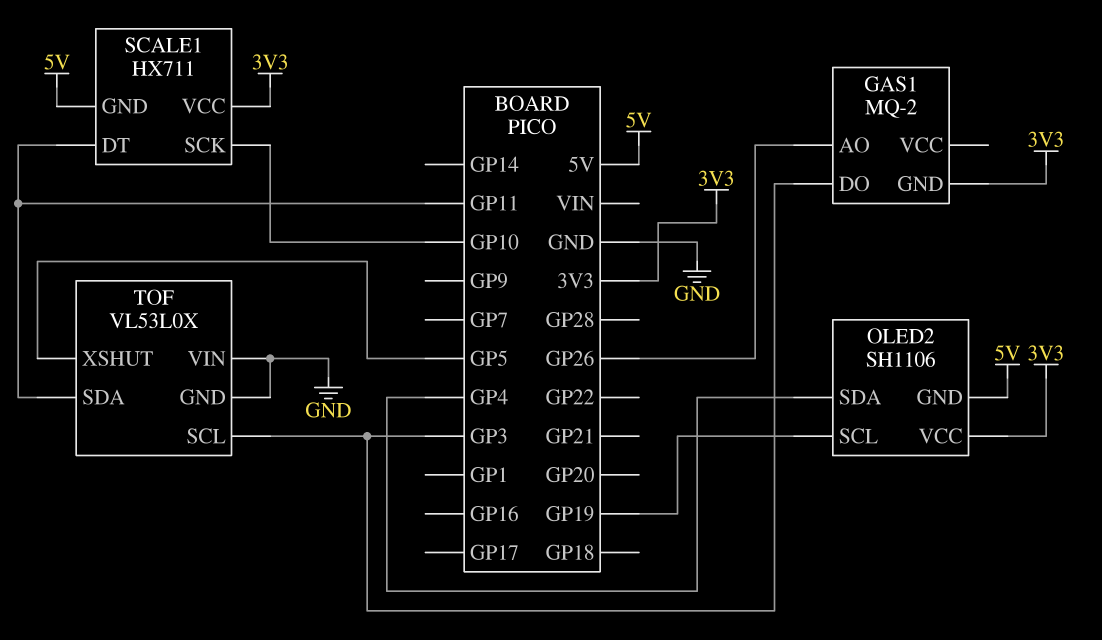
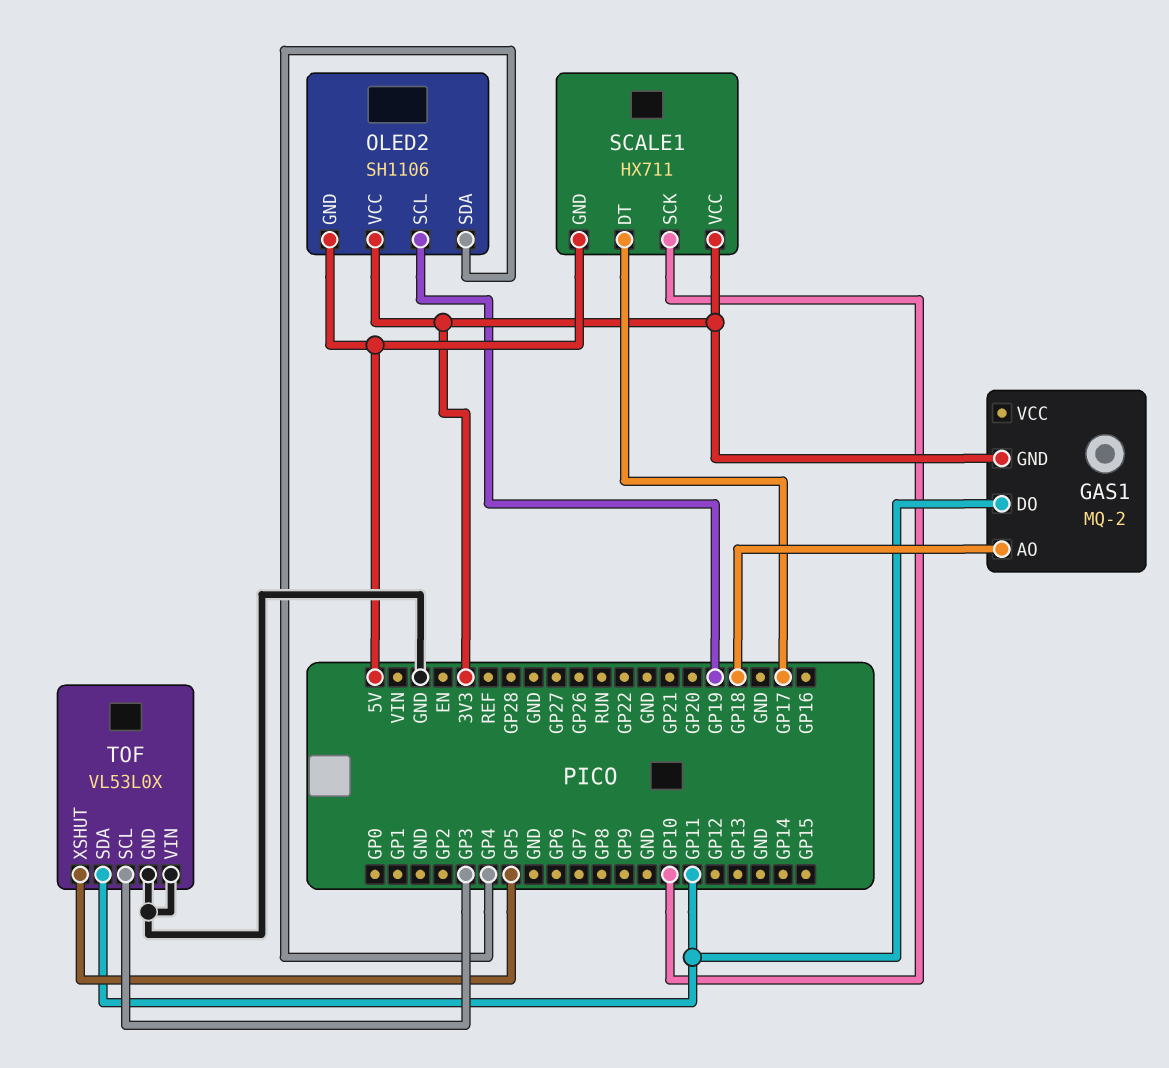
GAS1 pin AO: GP26 -> GP18
GAS1 pin DO: GP3 -> GP11
SCALE1 pin DT: GP11 -> GP17

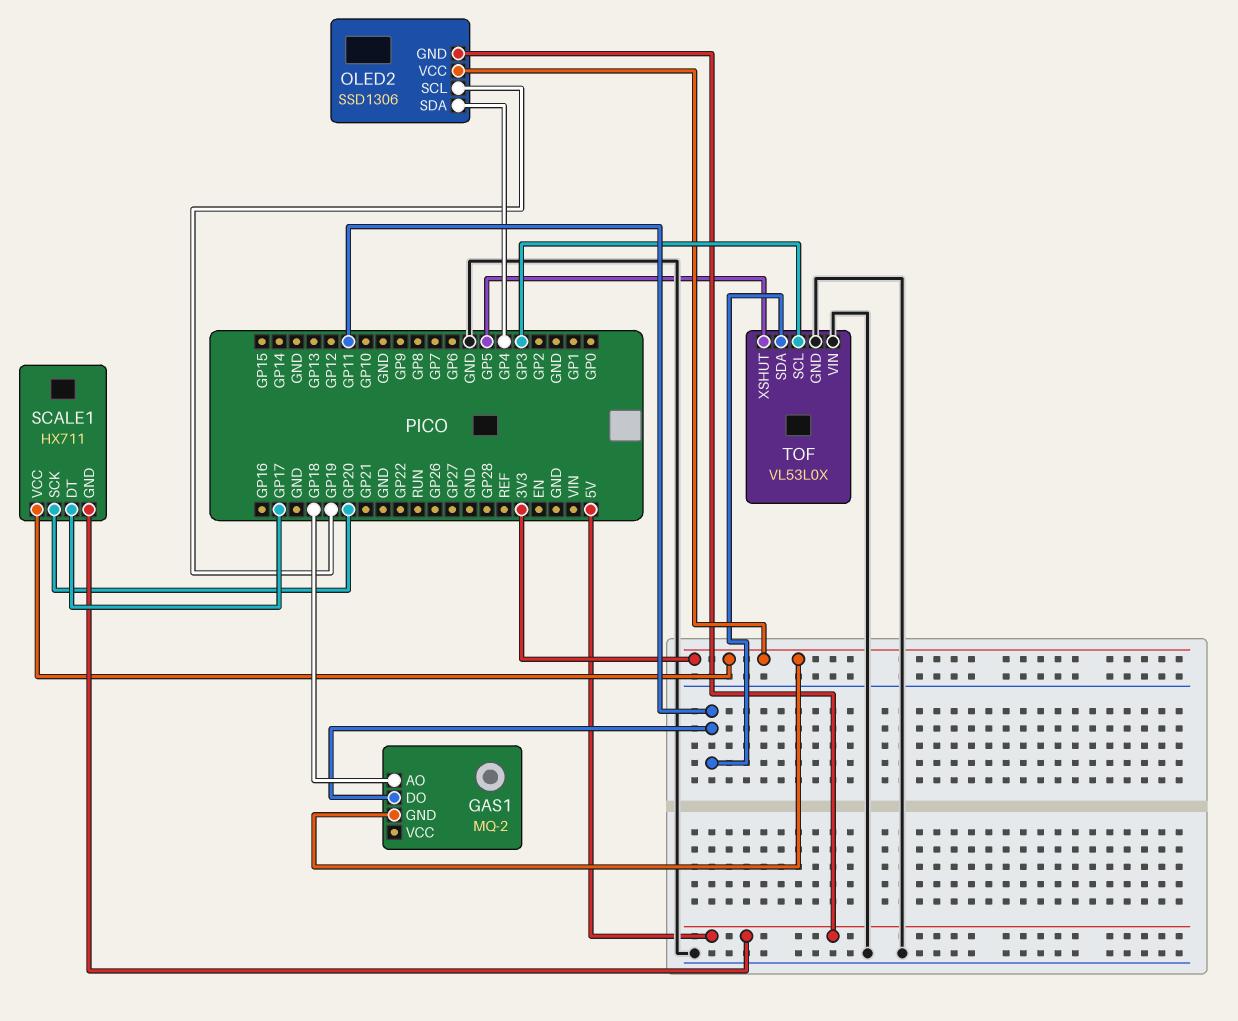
OLED2: SH1106 -> SSD1306
SCALE1 pin SCK: GP10 -> GP20

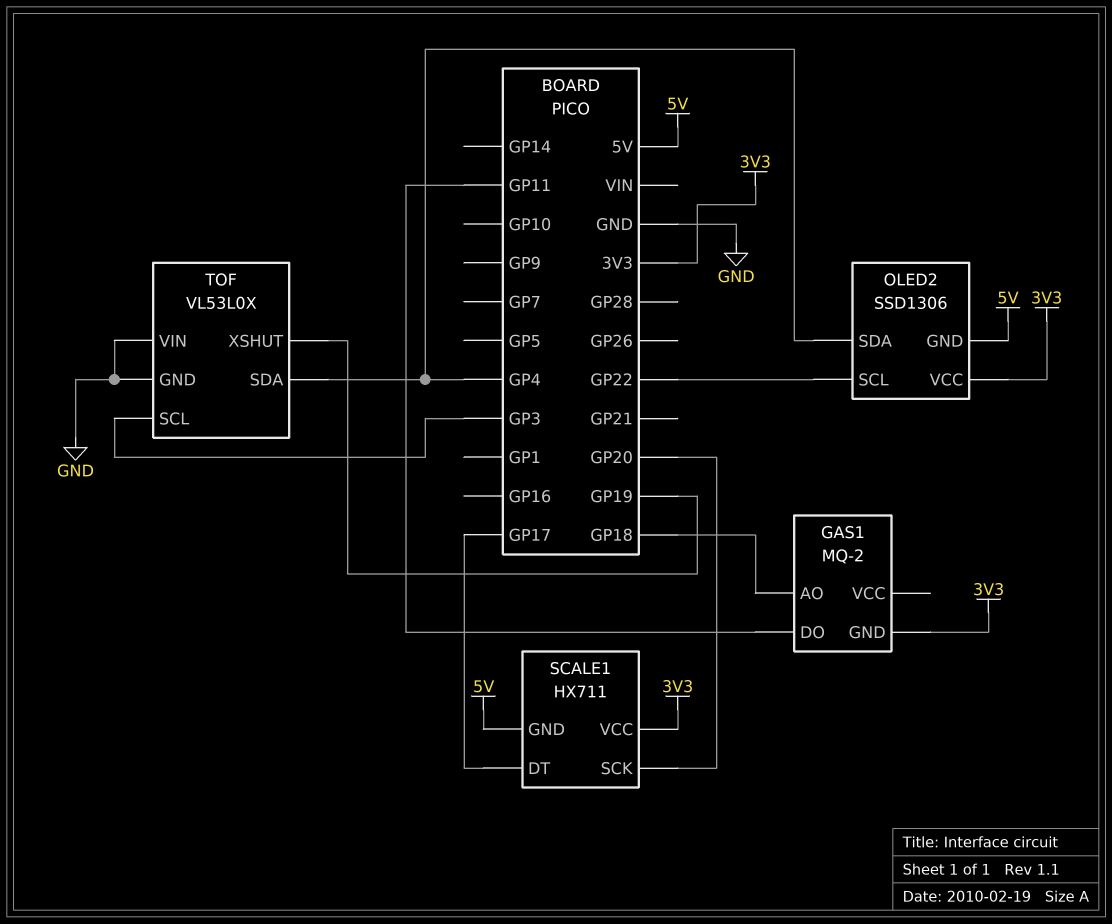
OLED2 pin SCL: GP19 -> GP22
TOF pin SDA: GP11 -> GP4
TOF pin XSHUT: GP5 -> GP19

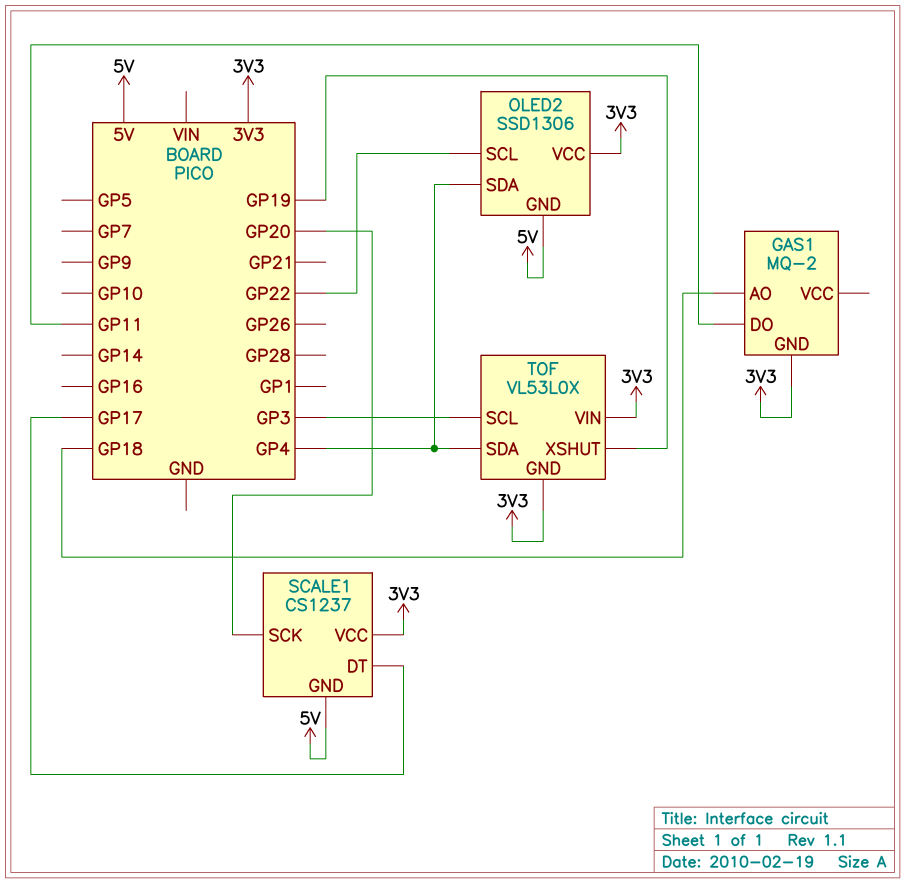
SCALE1: HX711 -> CS1237
TOF pin GND: GND -> 3V3
TOF pin VIN: GND -> 3V3

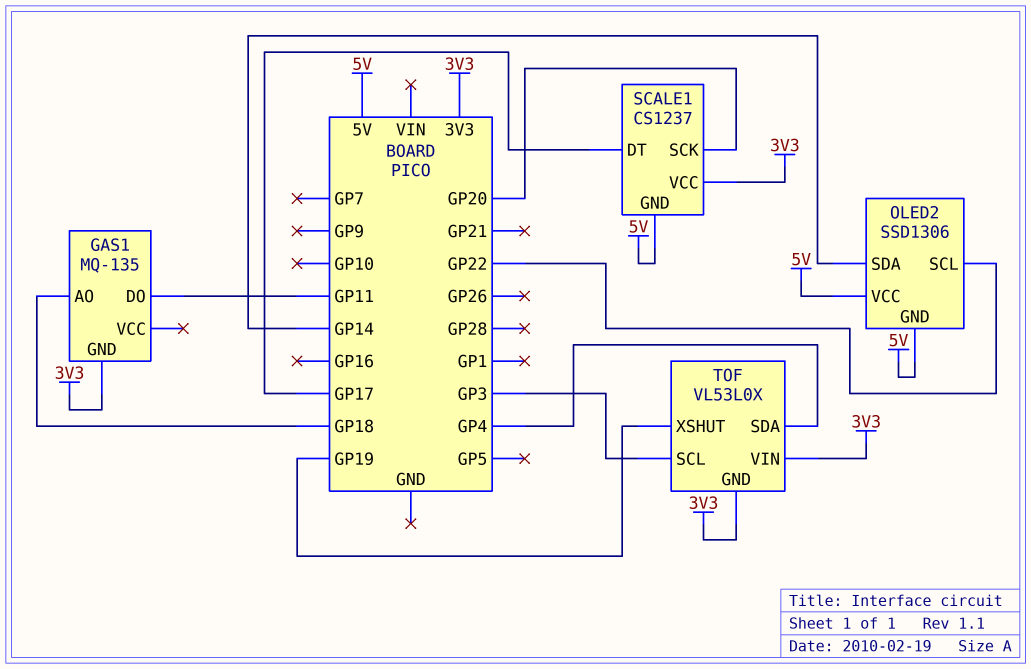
GAS1: MQ-2 -> MQ-135
OLED2 pin SDA: GP4 -> GP14
OLED2 pin VCC: 3V3 -> 5V

